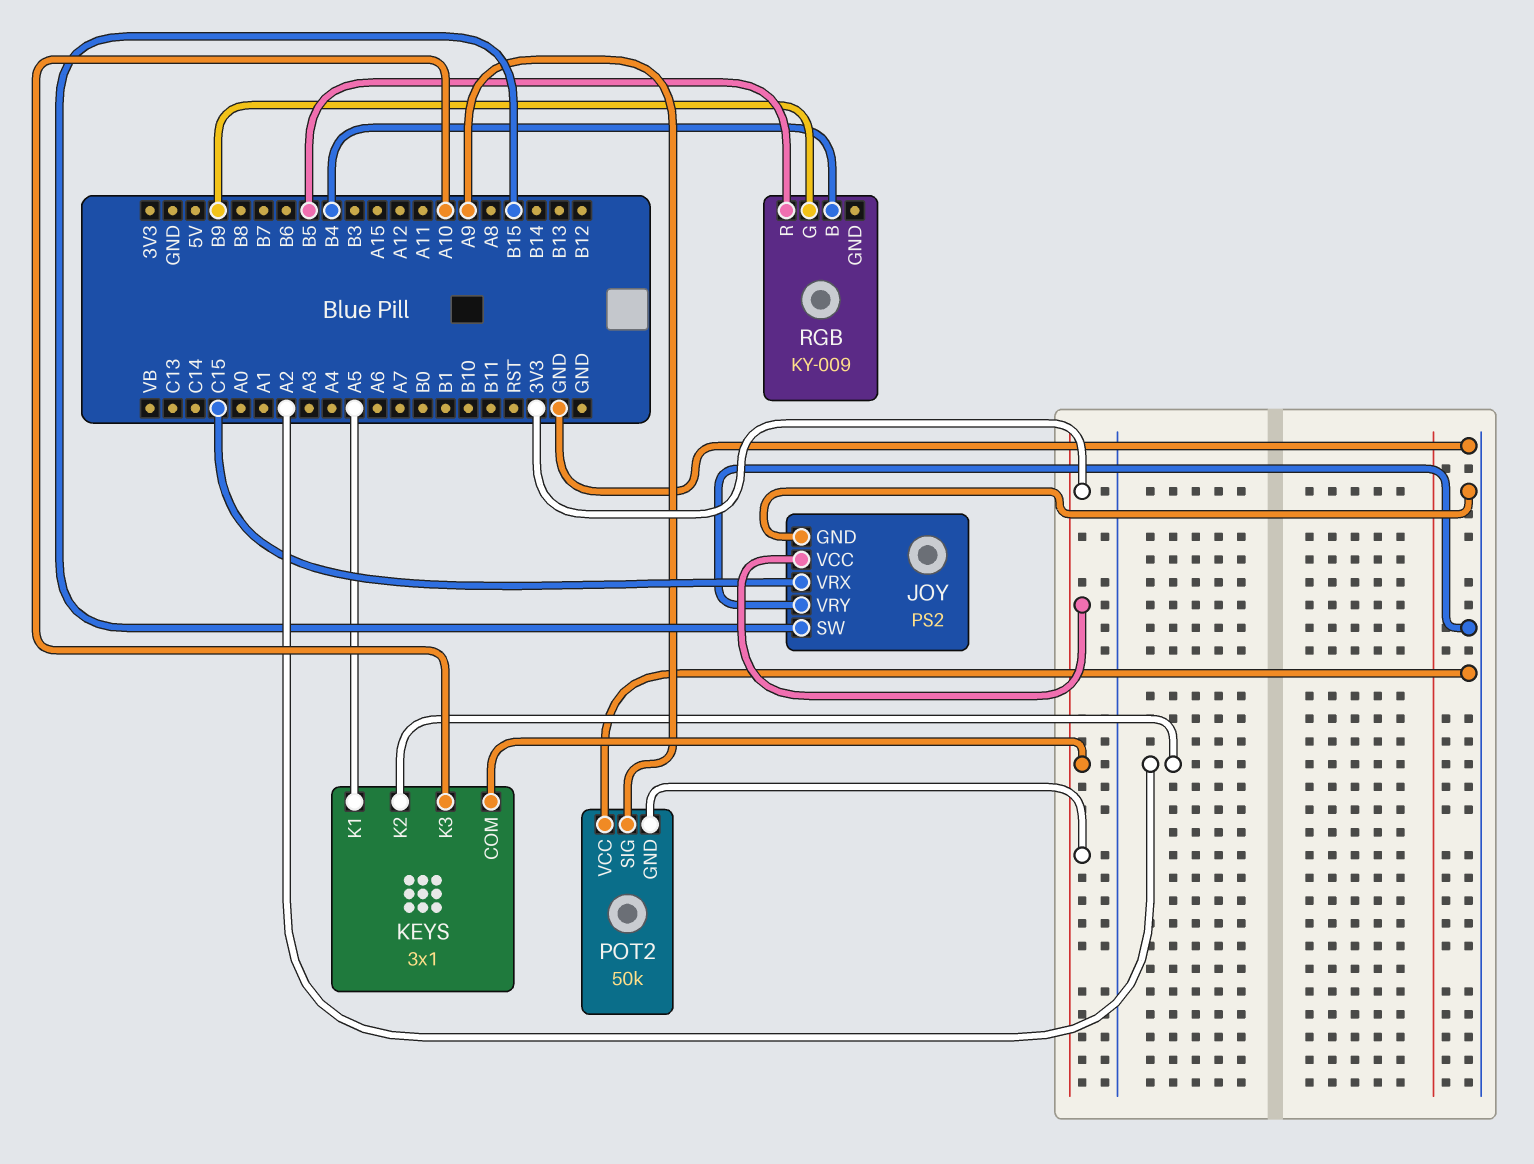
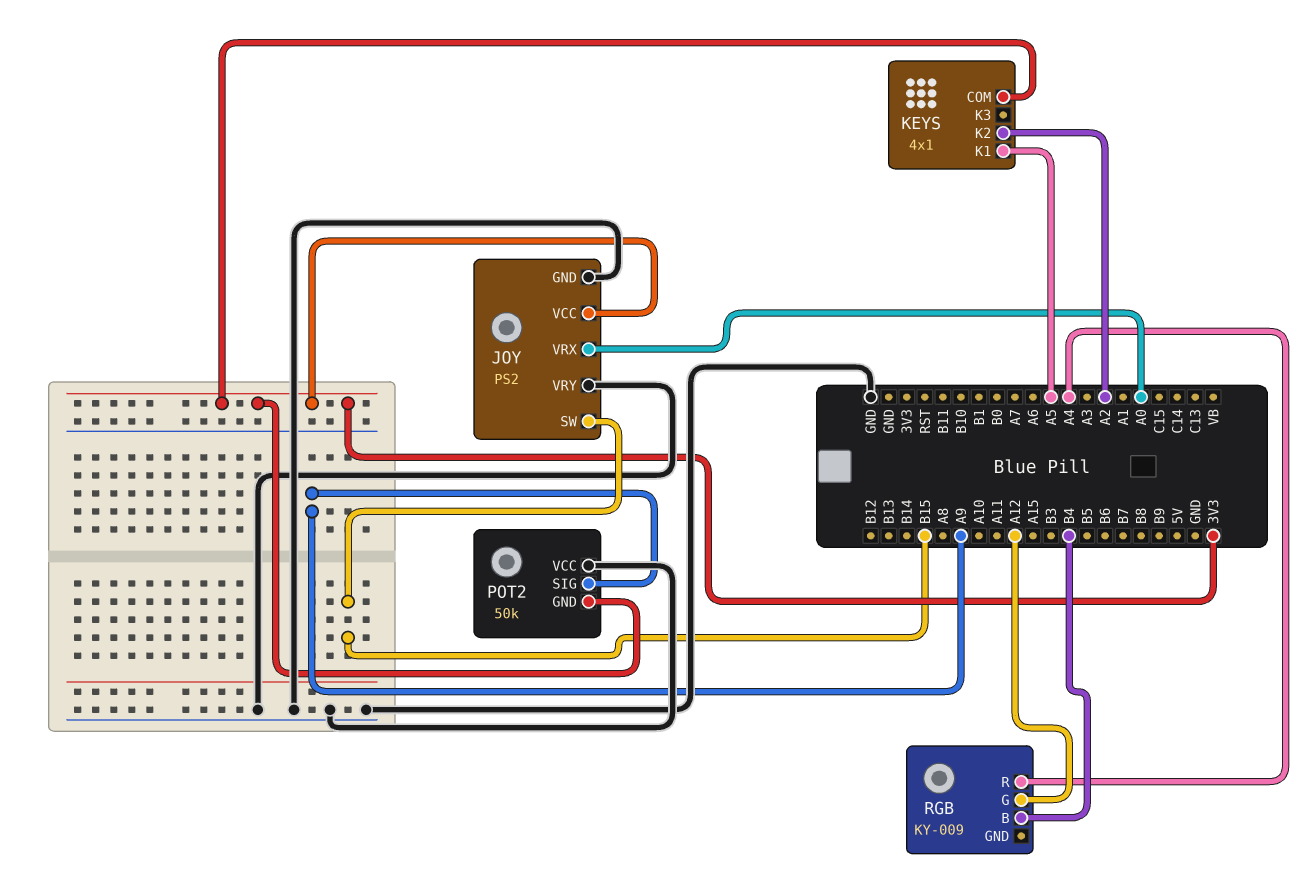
JOY pin VRX: C15 -> A0
KEYS: 3x1 -> 4x1
KEYS pin K3: A10 -> none
RGB pin G: B9 -> A12
RGB pin R: B5 -> A4

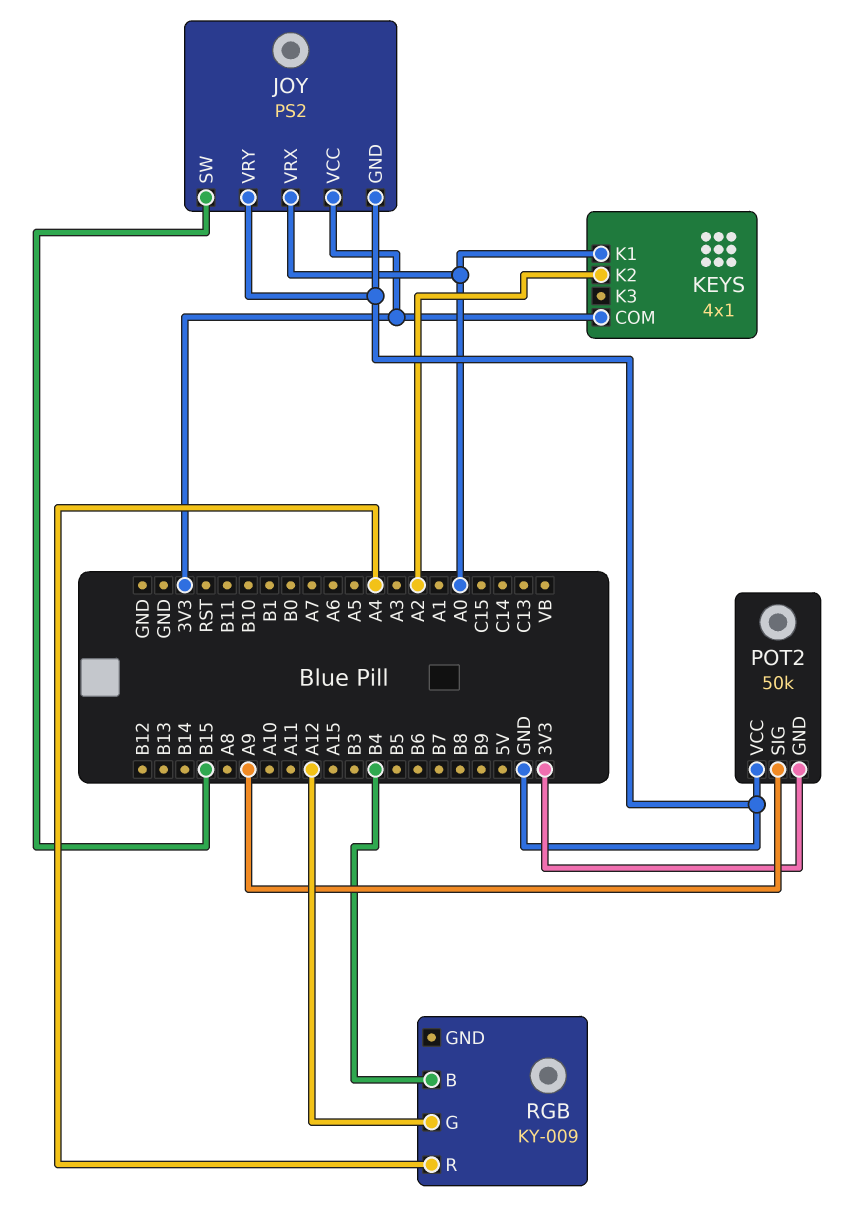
KEYS pin K1: A5 -> A0

